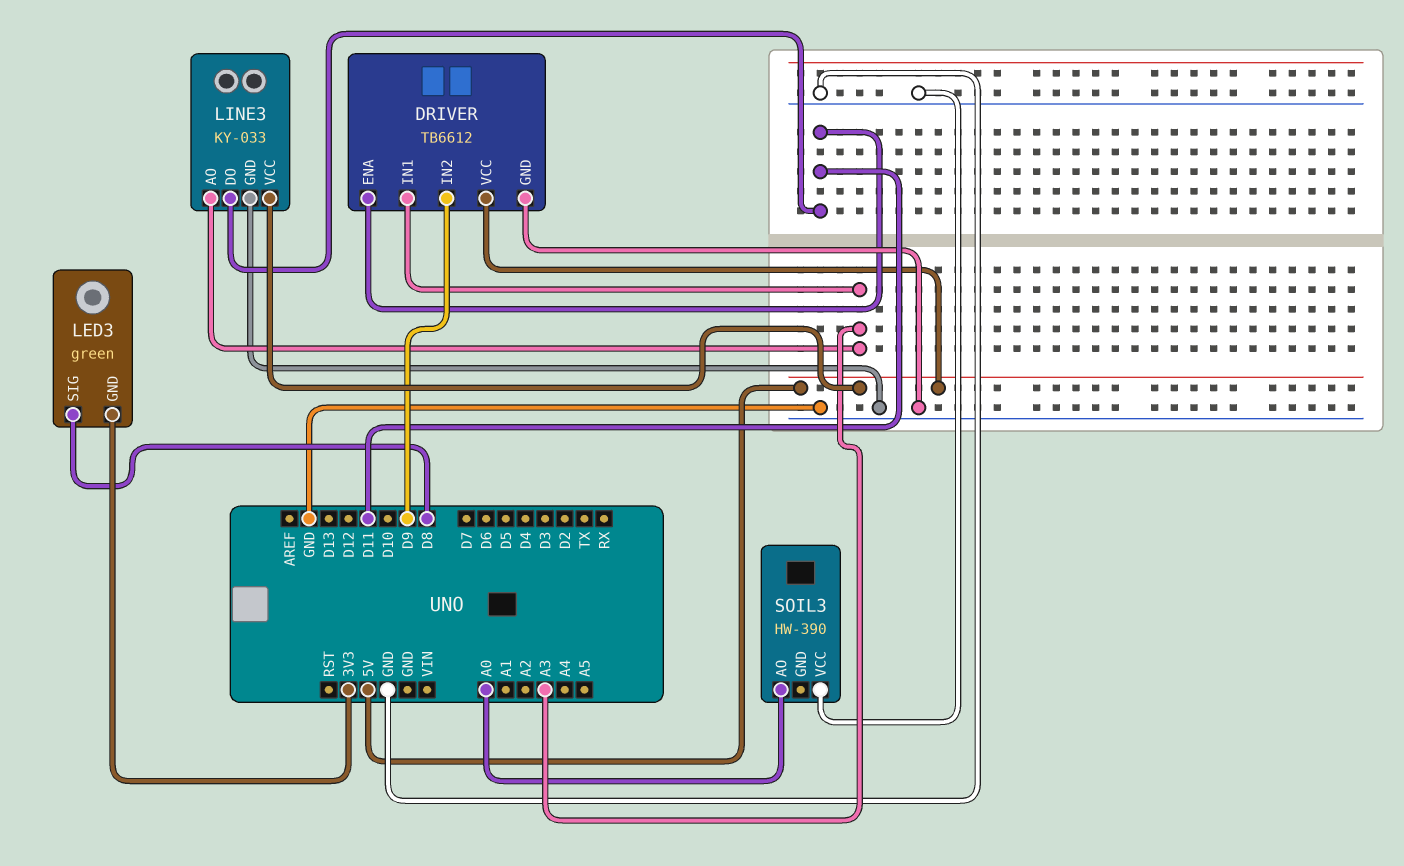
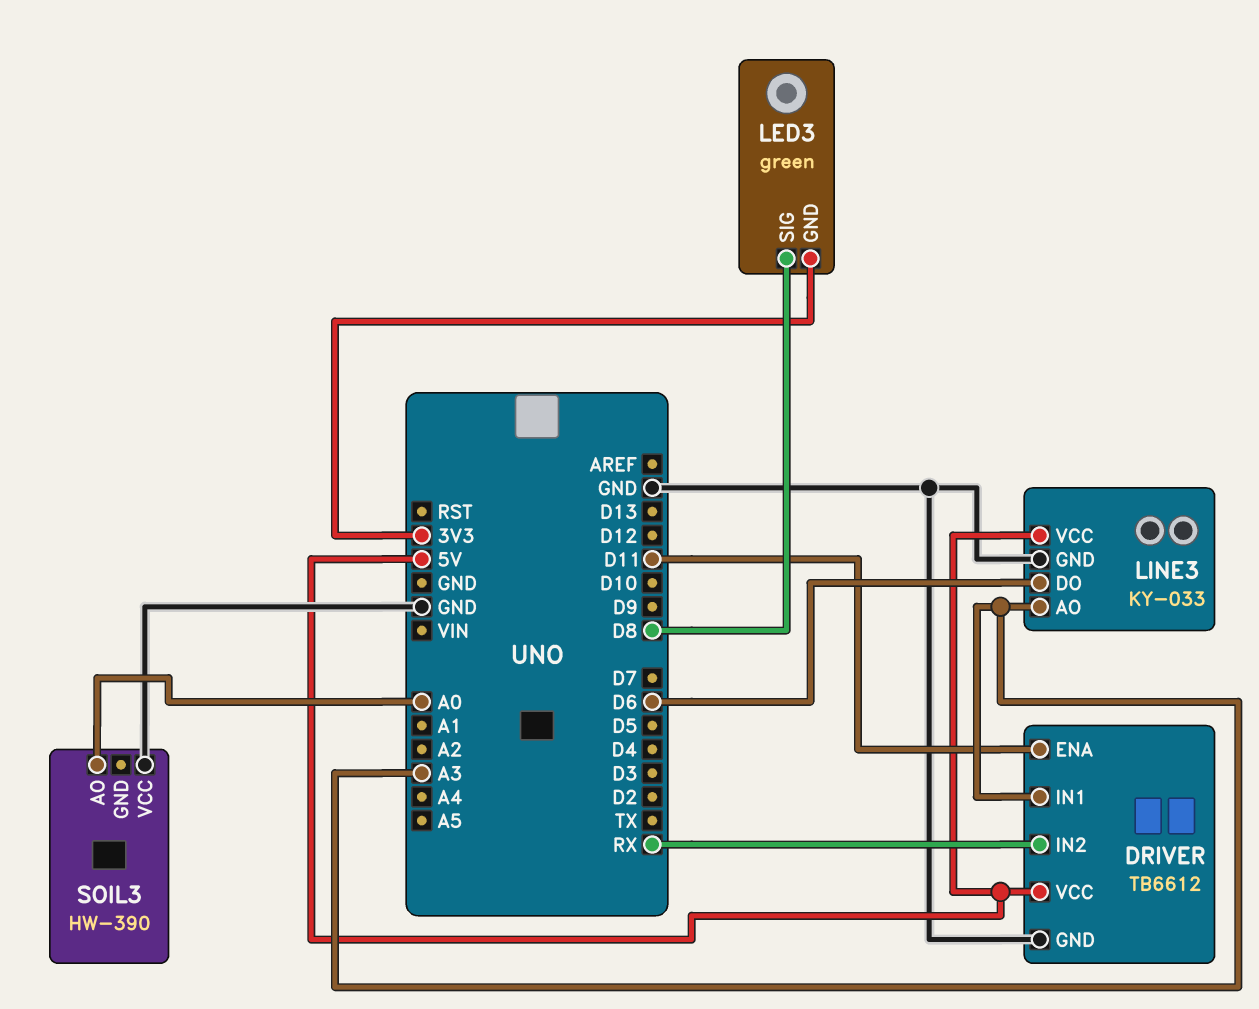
DRIVER pin IN2: D9 -> RX
LINE3 pin DO: D11 -> D6

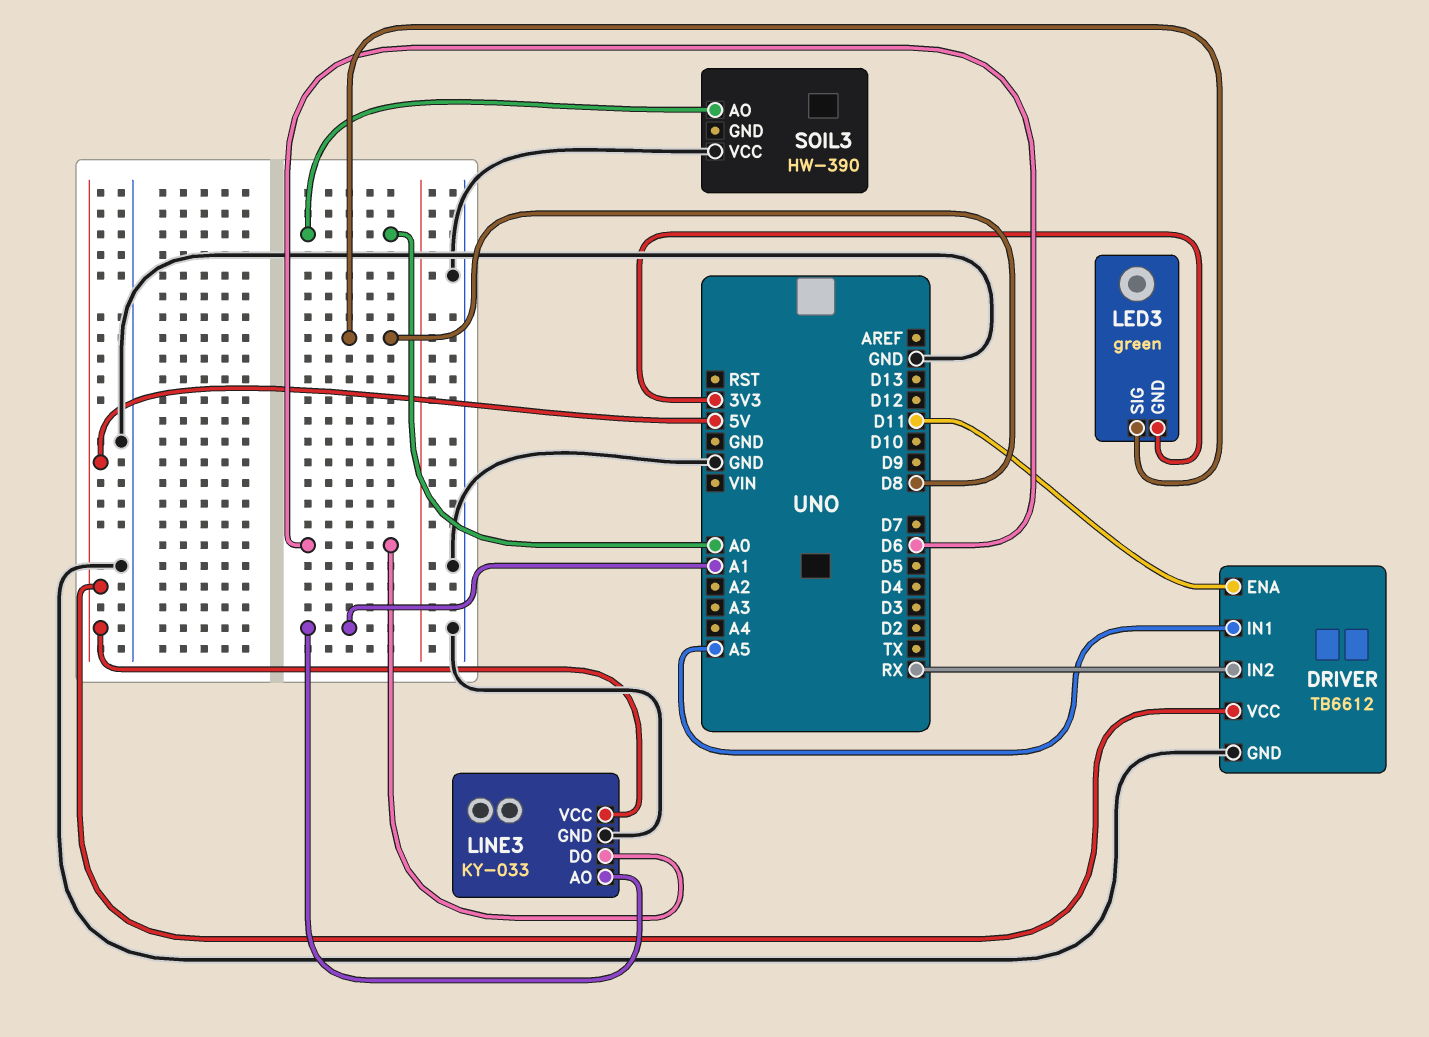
DRIVER pin IN1: A3 -> A5
LINE3 pin AO: A3 -> A1

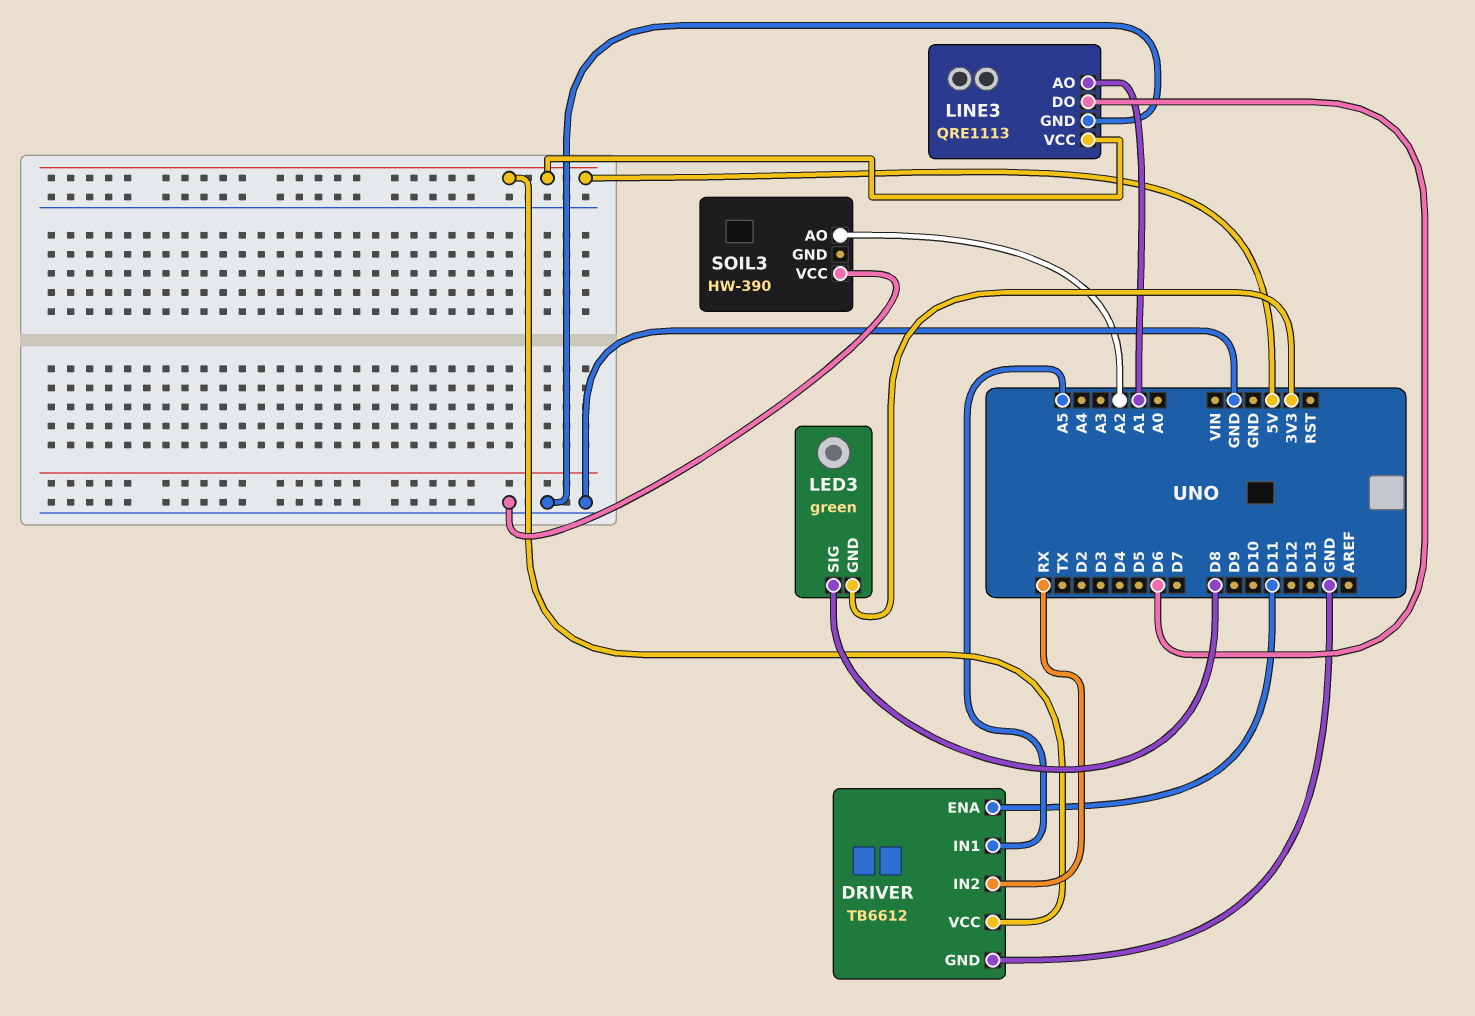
LINE3: KY-033 -> QRE1113
SOIL3 pin AO: A0 -> A2

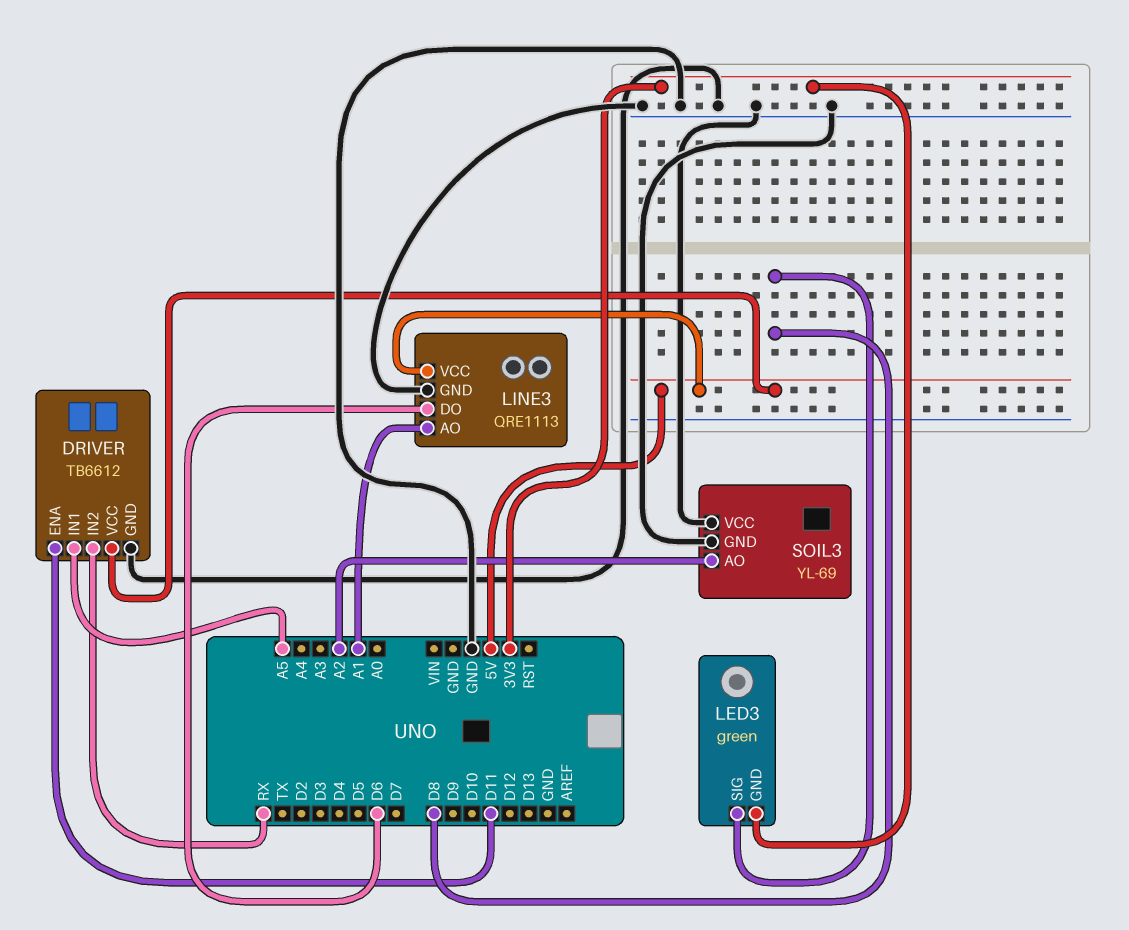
SOIL3: HW-390 -> YL-69
SOIL3 pin GND: none -> GND

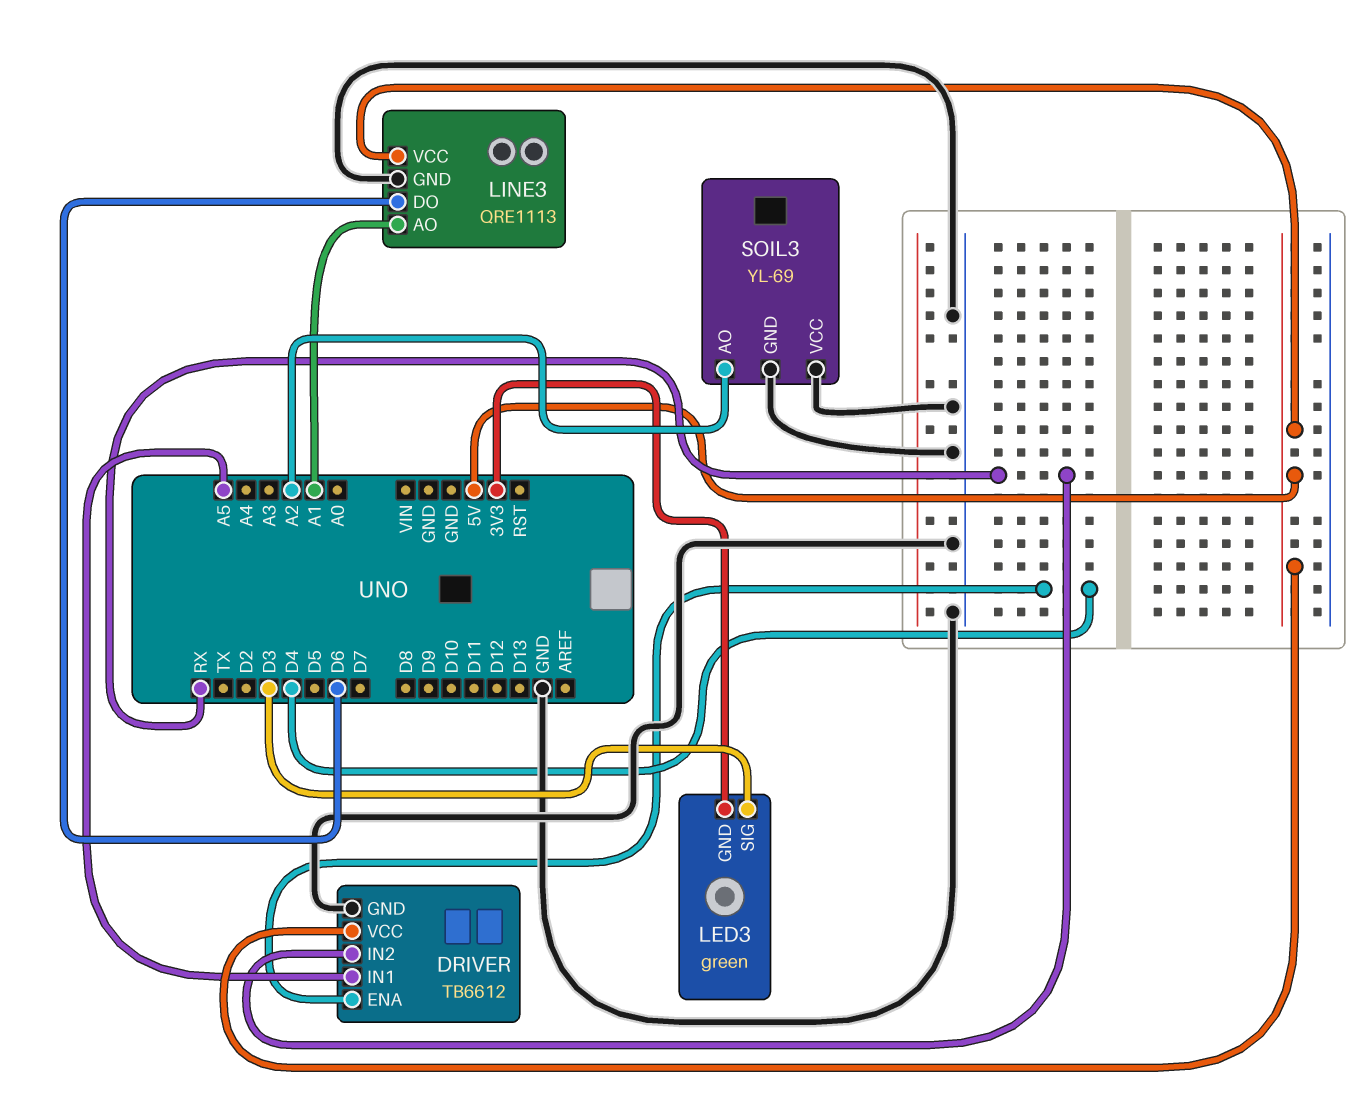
DRIVER pin ENA: D11 -> D4
LED3 pin SIG: D8 -> D3

